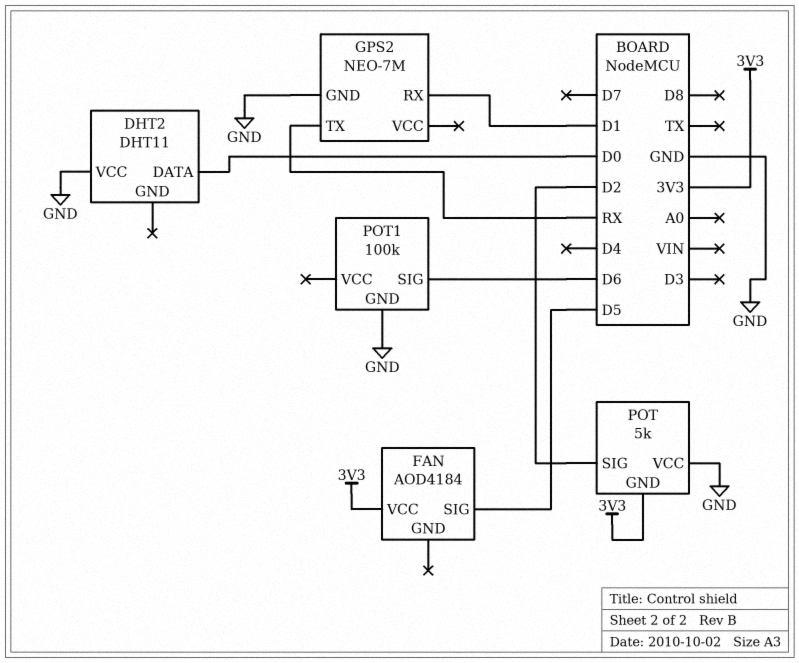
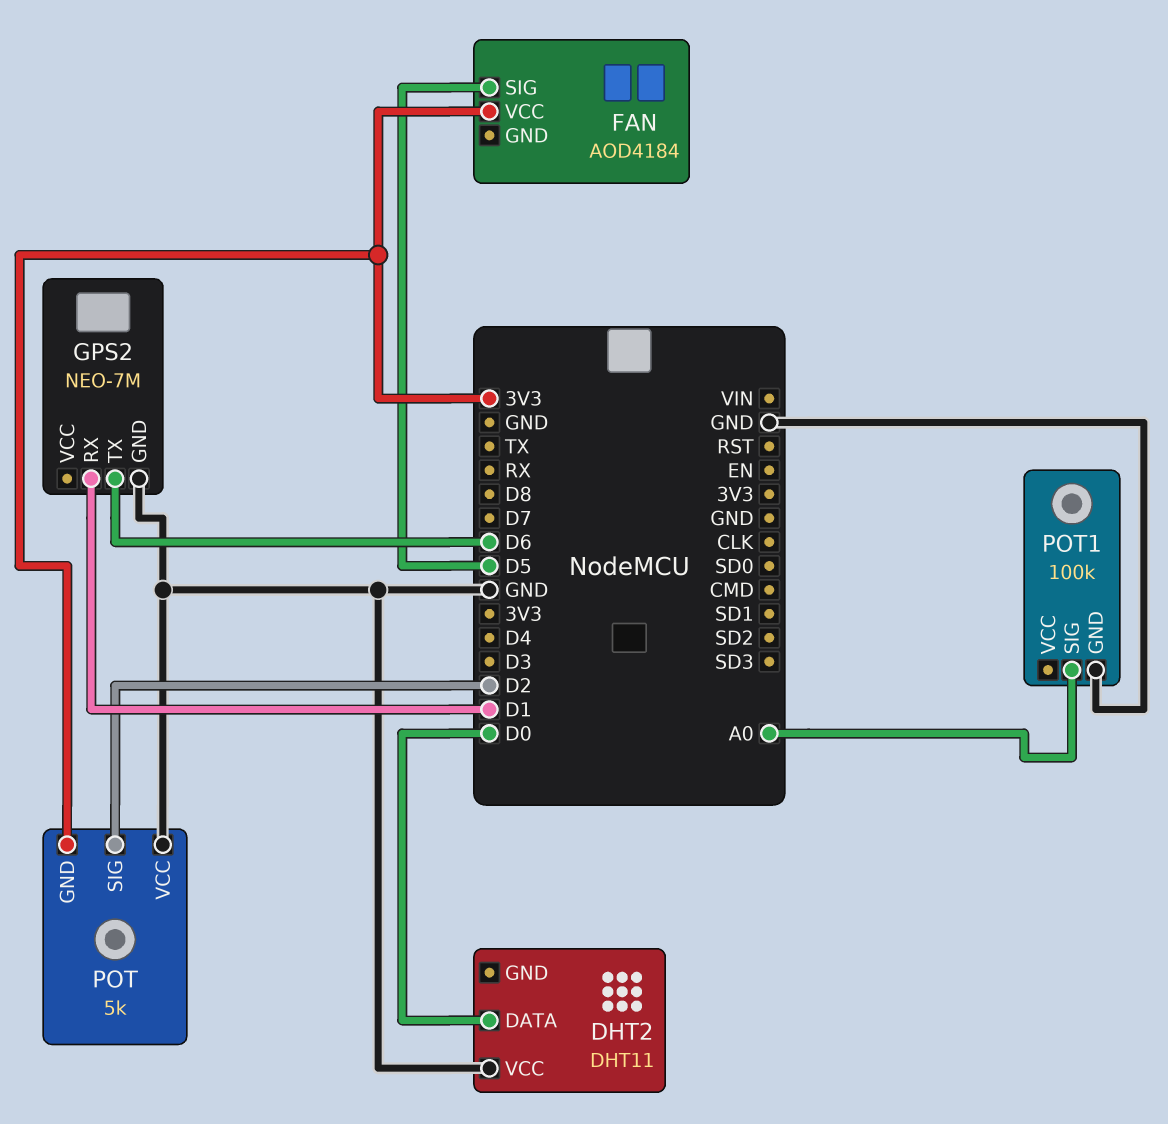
GPS2 pin TX: RX -> D6
POT1 pin SIG: D6 -> A0

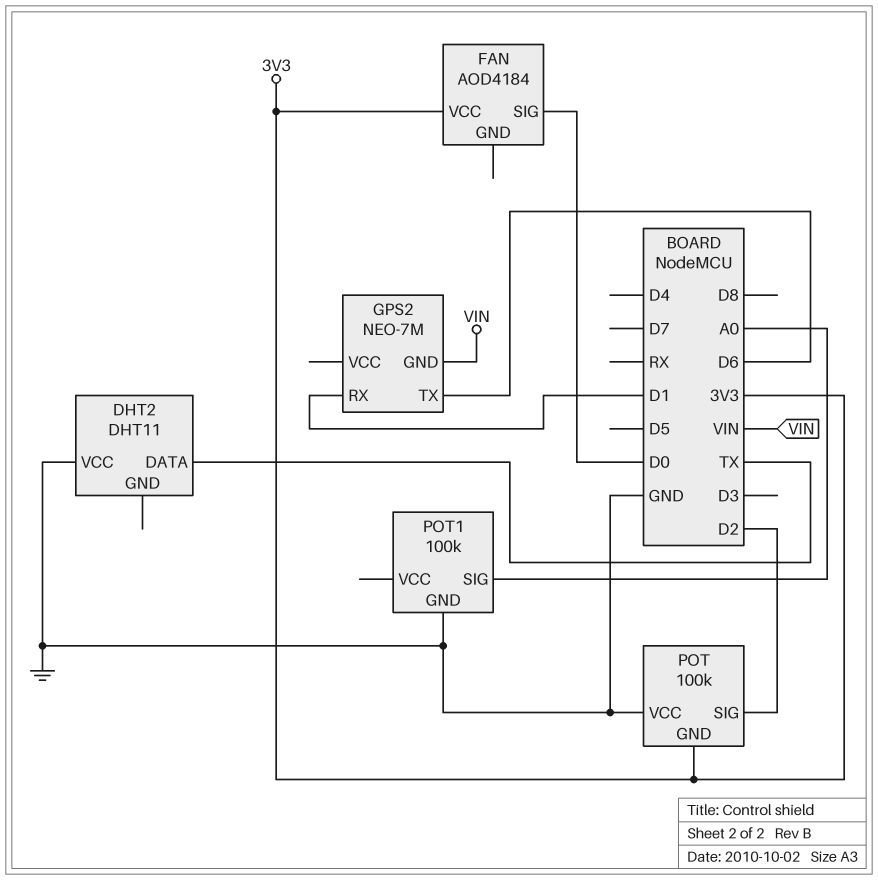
DHT2 pin DATA: D0 -> TX
FAN pin SIG: D5 -> D0
GPS2 pin GND: GND -> VIN
POT: 5k -> 100k

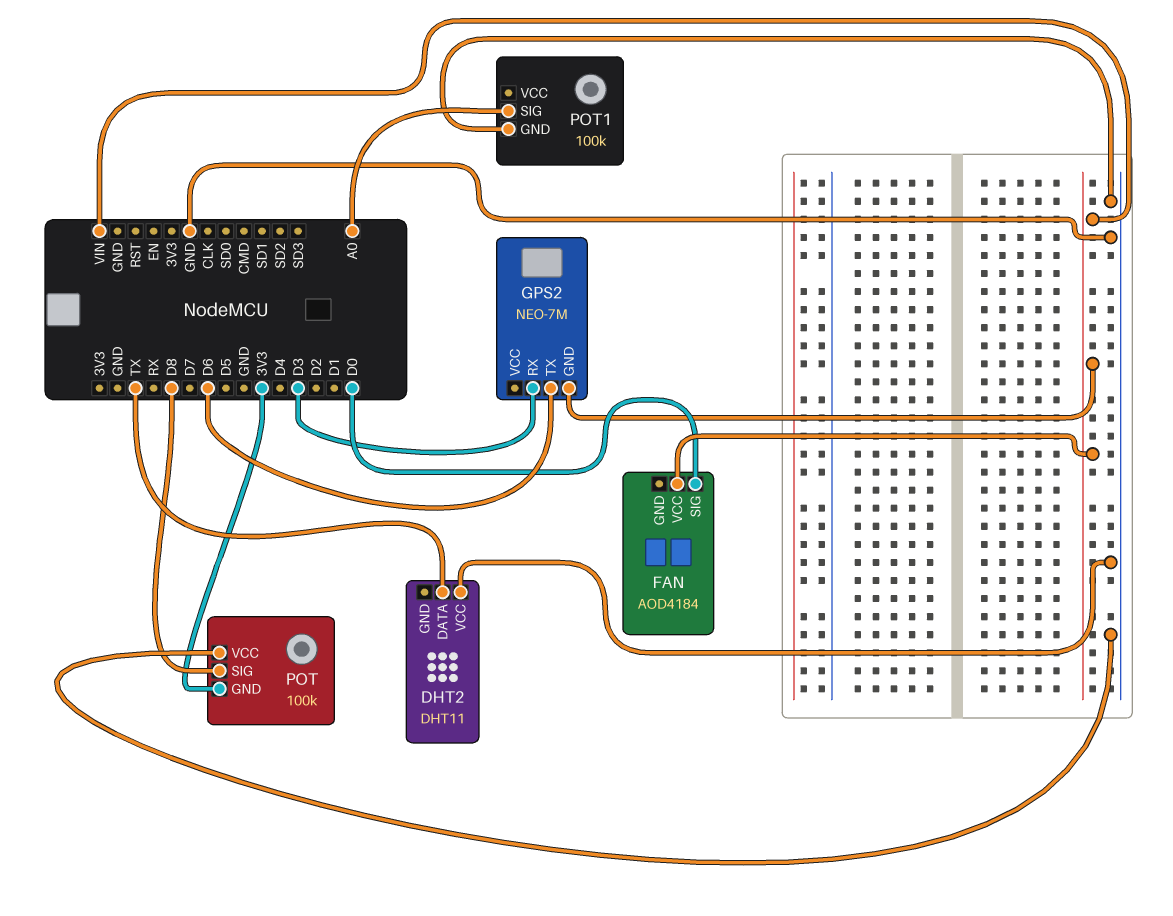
FAN pin VCC: 3V3 -> VIN
GPS2 pin RX: D1 -> D3
POT pin SIG: D2 -> D8

